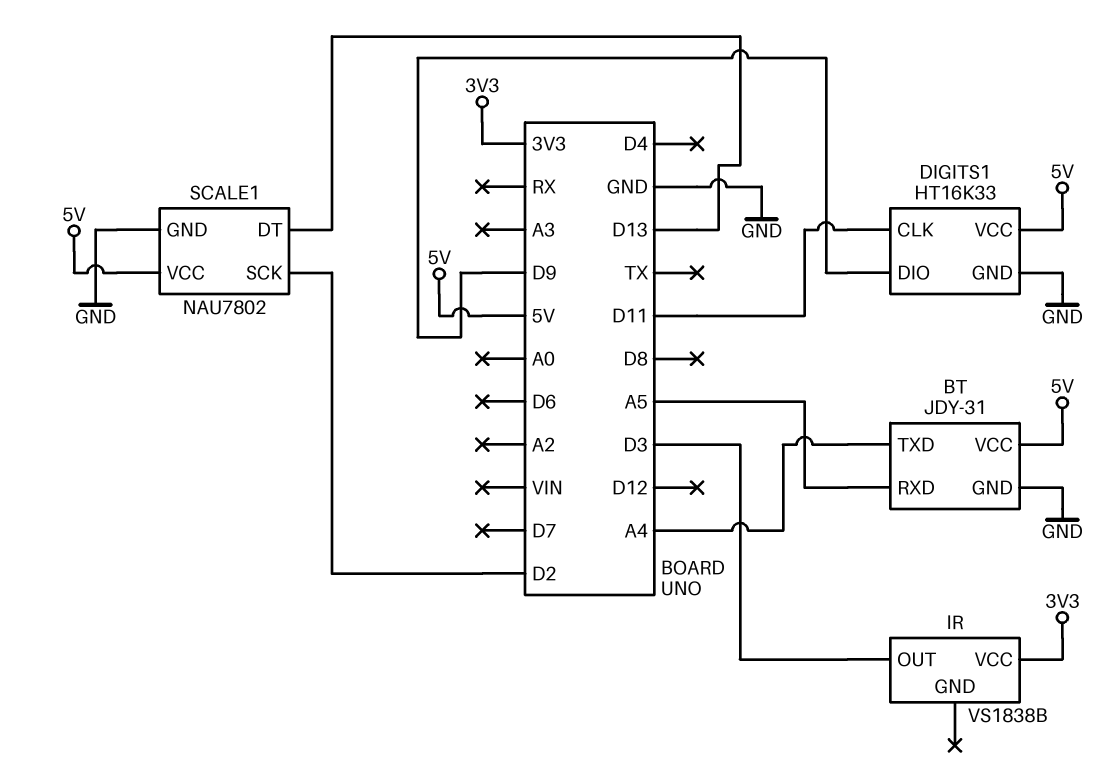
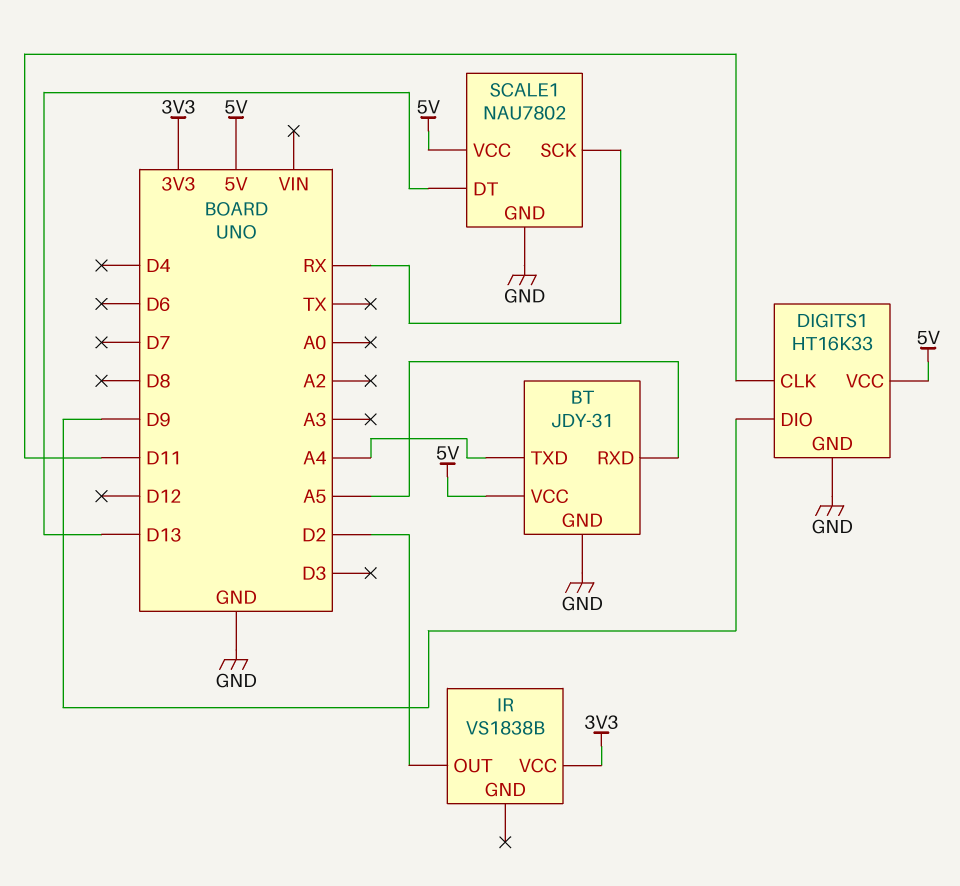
IR pin OUT: D3 -> D2
SCALE1 pin SCK: D2 -> RX

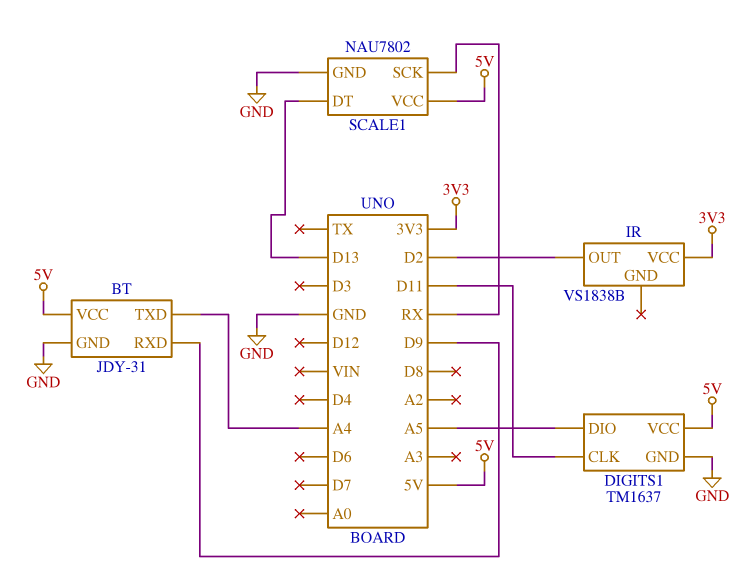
BT pin RXD: A5 -> D9
DIGITS1: HT16K33 -> TM1637
DIGITS1 pin DIO: D9 -> A5

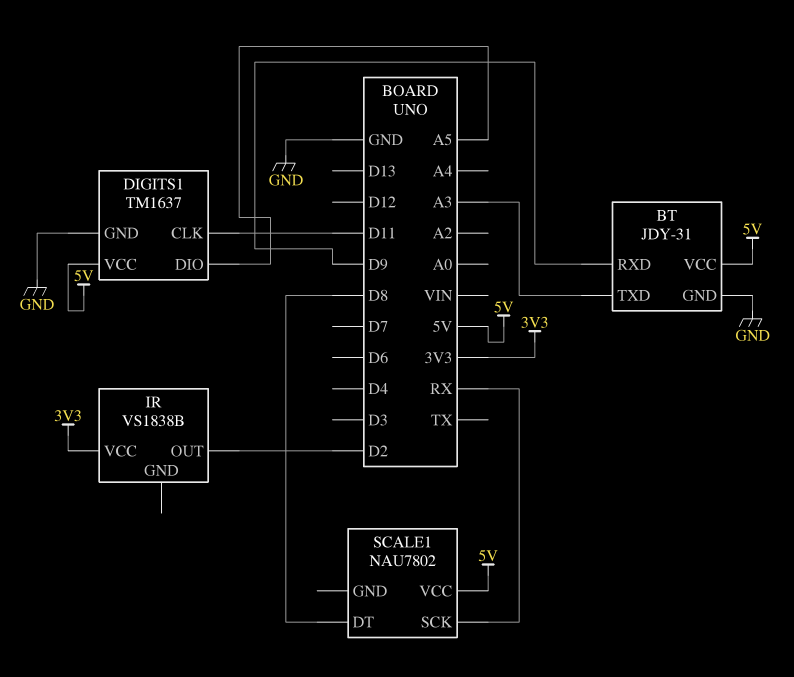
BT pin TXD: A4 -> A3
SCALE1 pin DT: D13 -> D8
SCALE1 pin GND: GND -> none

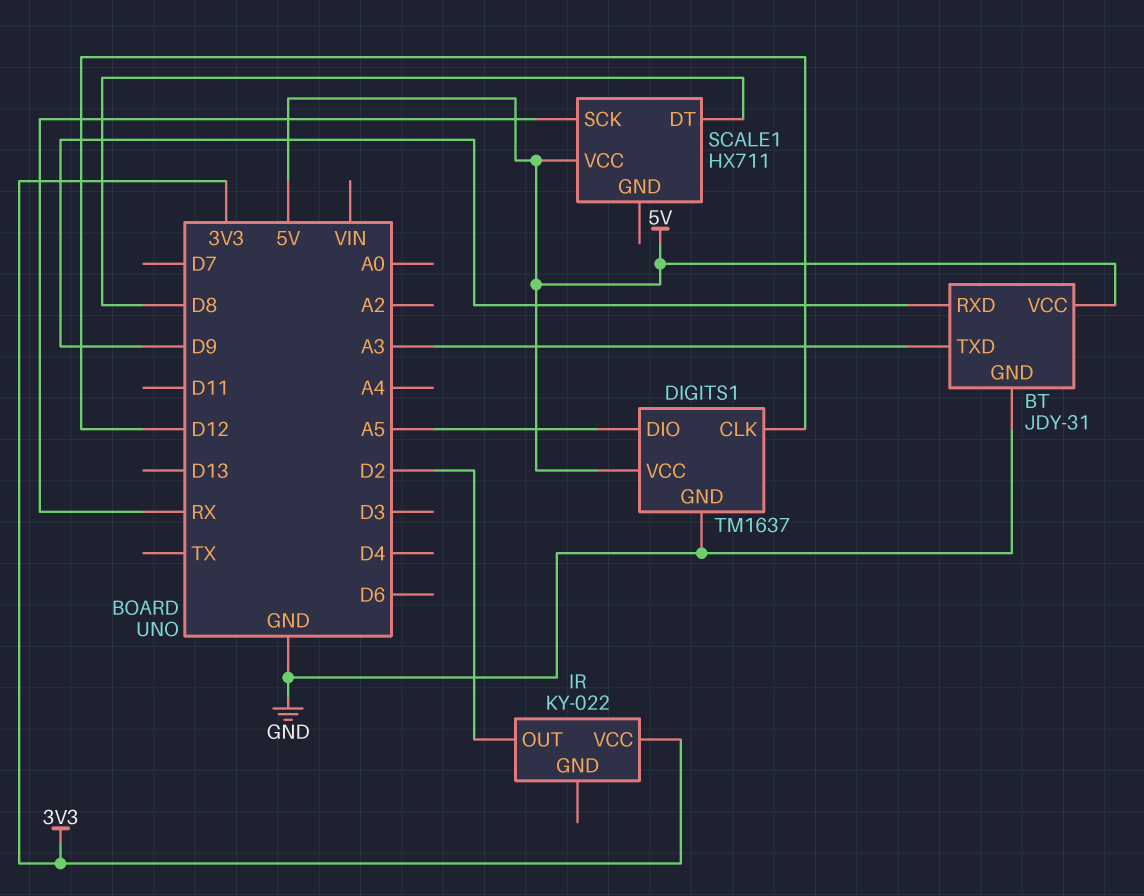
DIGITS1 pin CLK: D11 -> D12
IR: VS1838B -> KY-022
SCALE1: NAU7802 -> HX711

